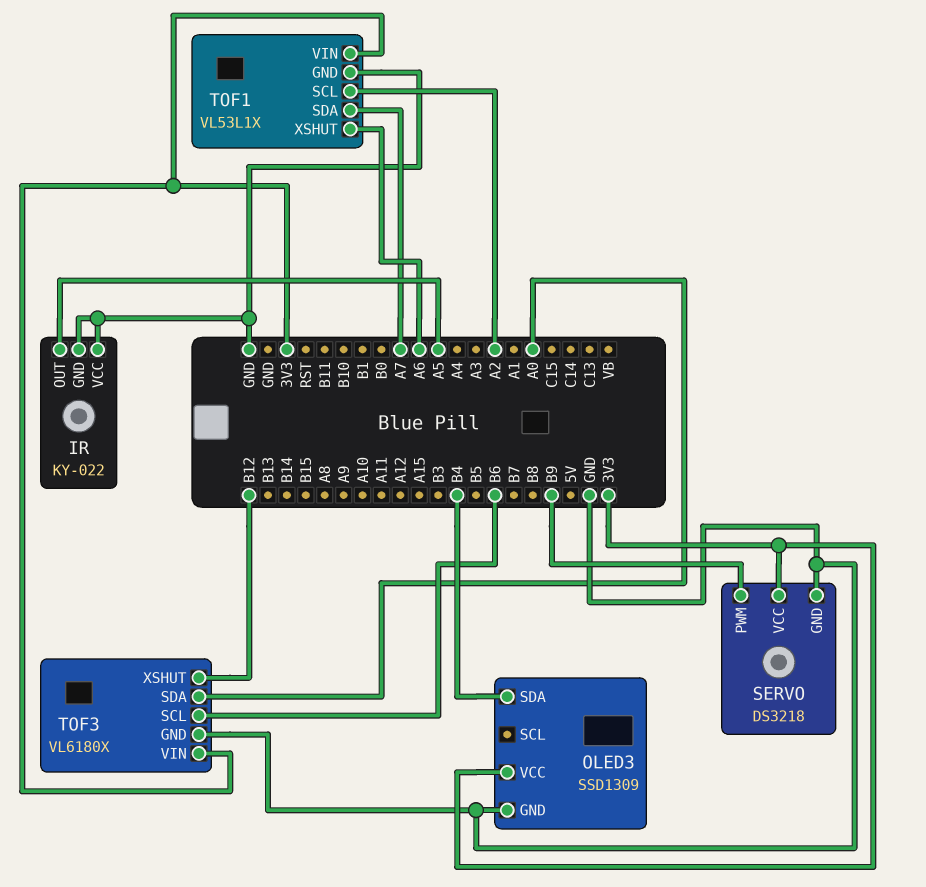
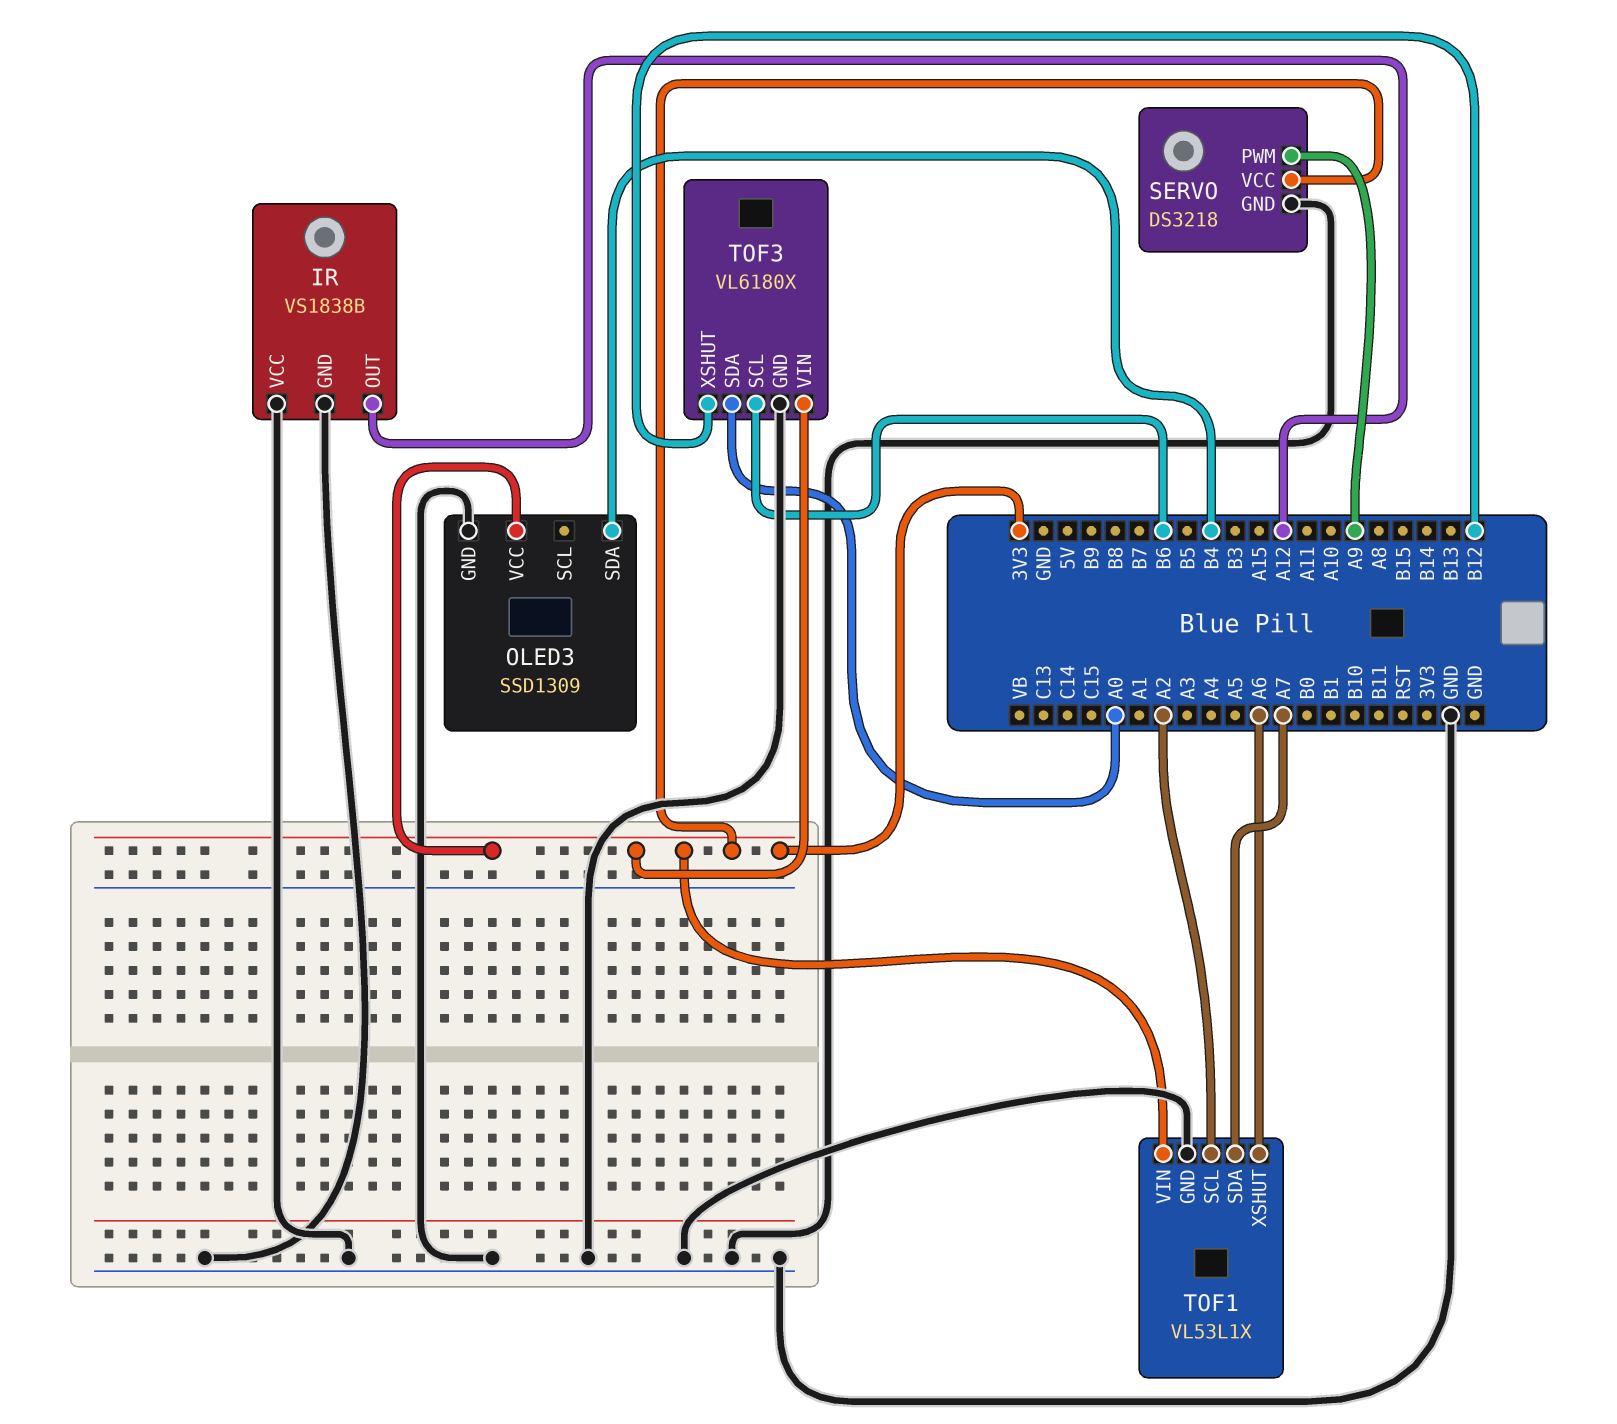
IR: KY-022 -> VS1838B
IR pin OUT: A5 -> A12
SERVO pin PWM: B9 -> A9

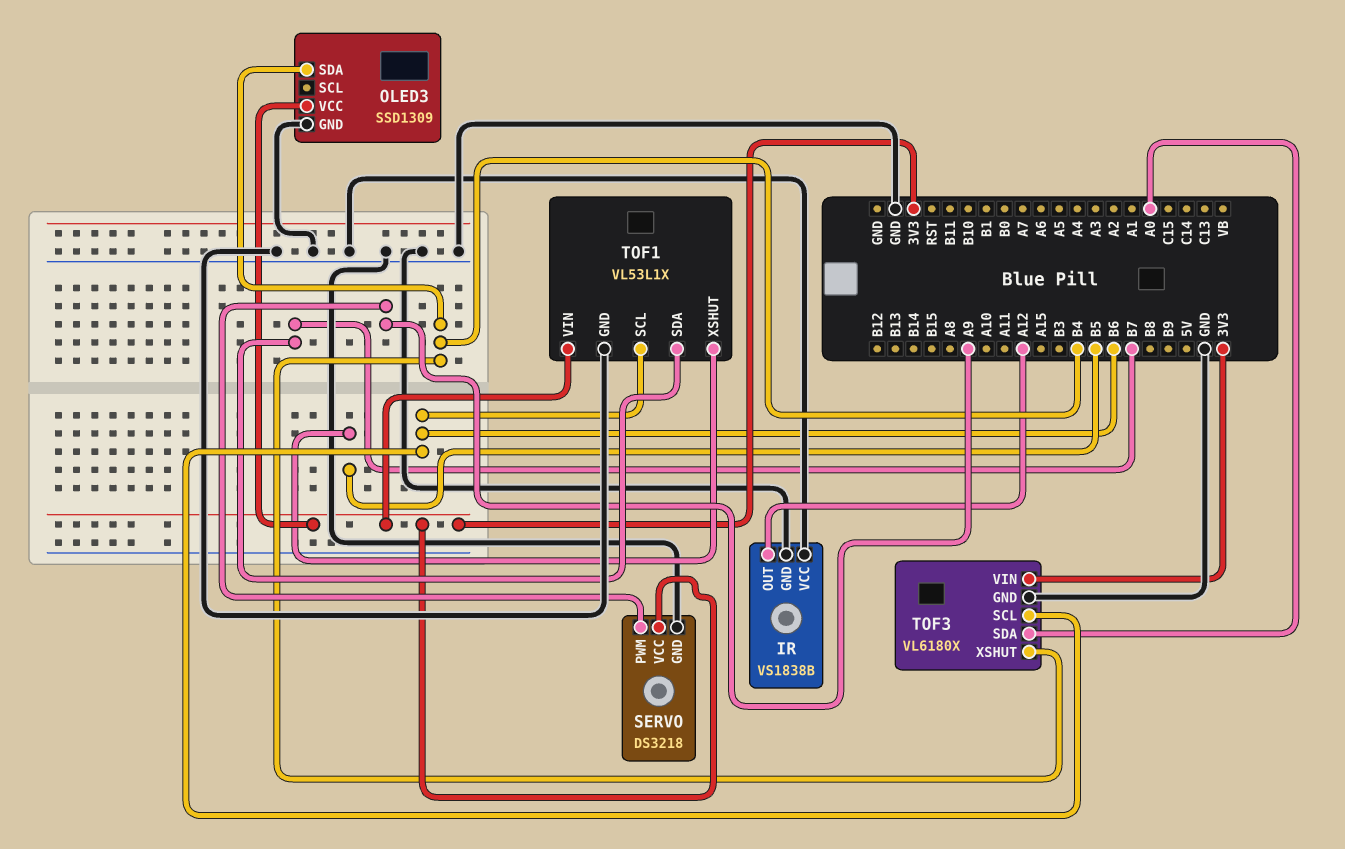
TOF1 pin SCL: A2 -> B6
TOF1 pin SDA: A7 -> B7
TOF1 pin XSHUT: A6 -> B5
TOF3 pin XSHUT: B12 -> B4

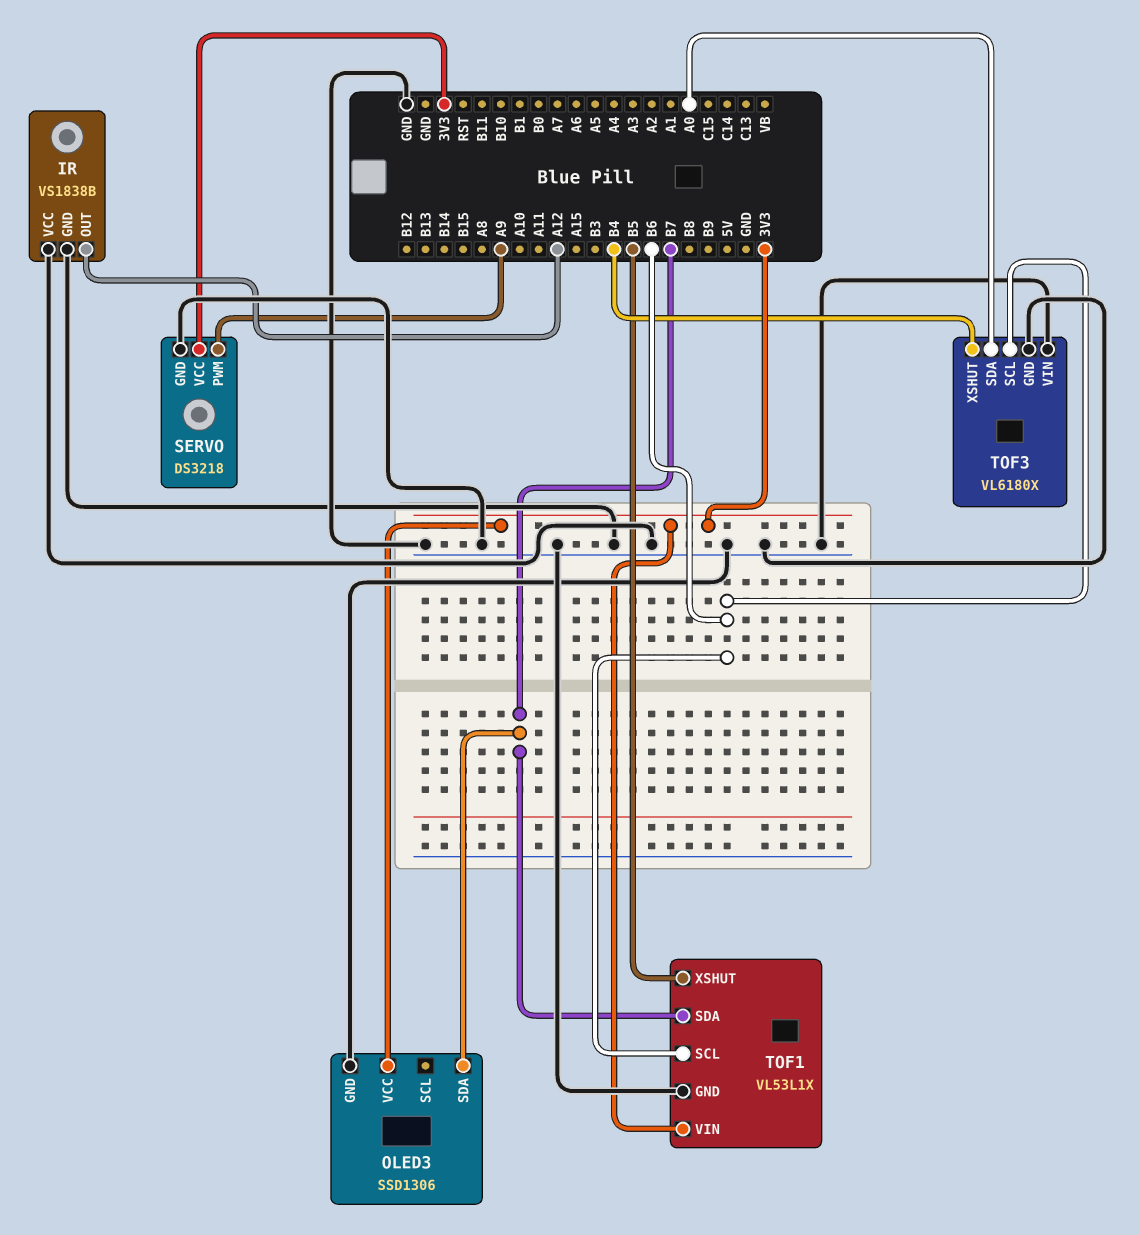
OLED3: SSD1309 -> SSD1306
OLED3 pin SDA: B4 -> B7
TOF3 pin VIN: 3V3 -> GND

